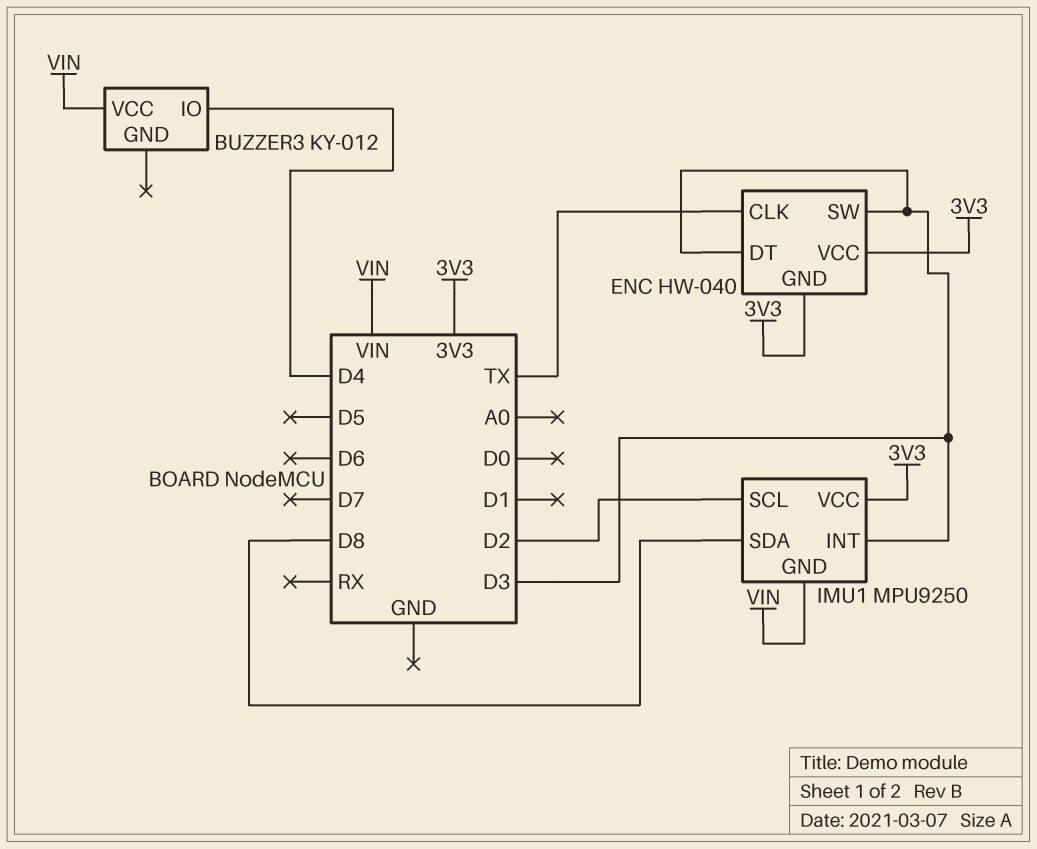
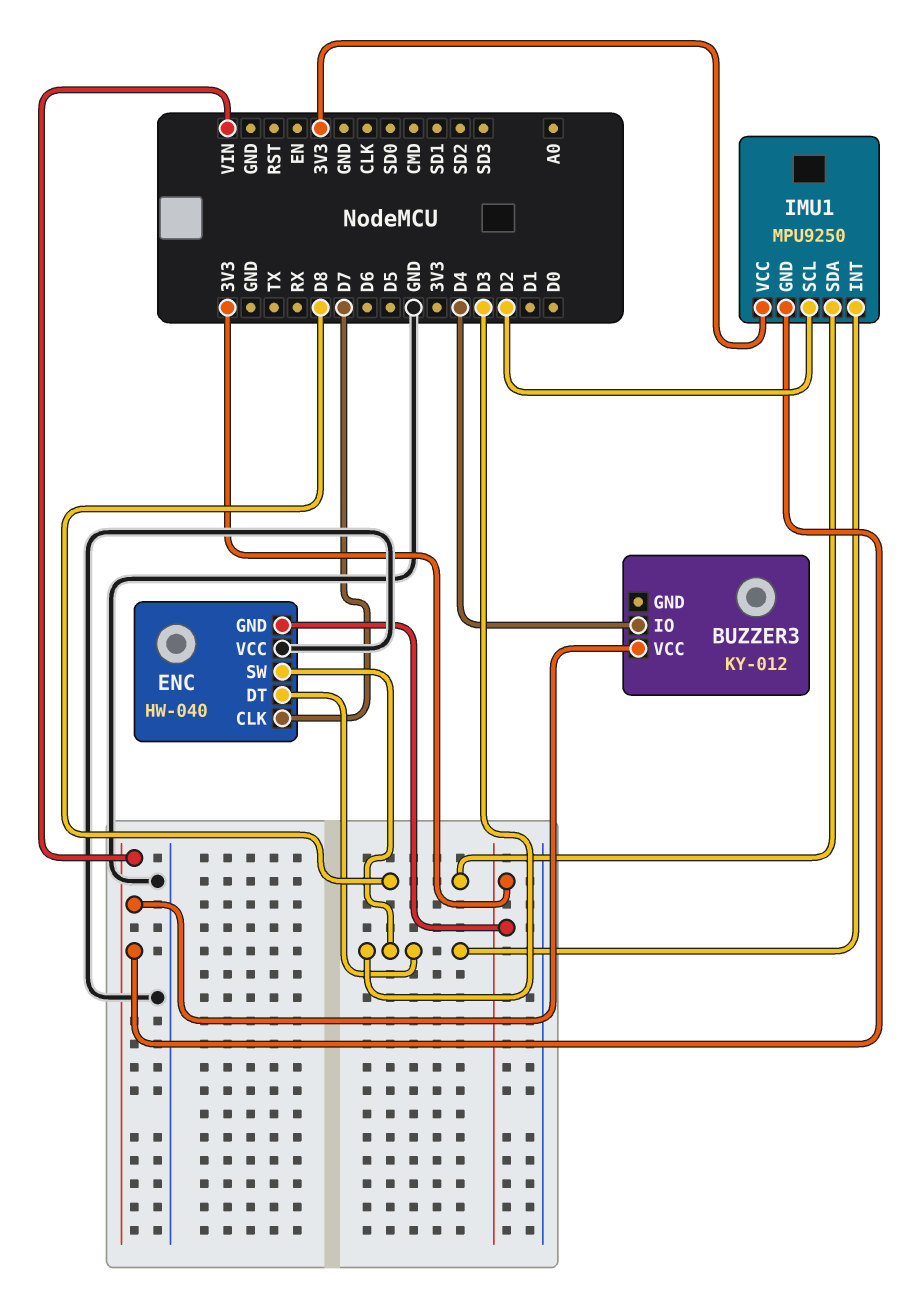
ENC pin CLK: TX -> D7
ENC pin VCC: 3V3 -> GND

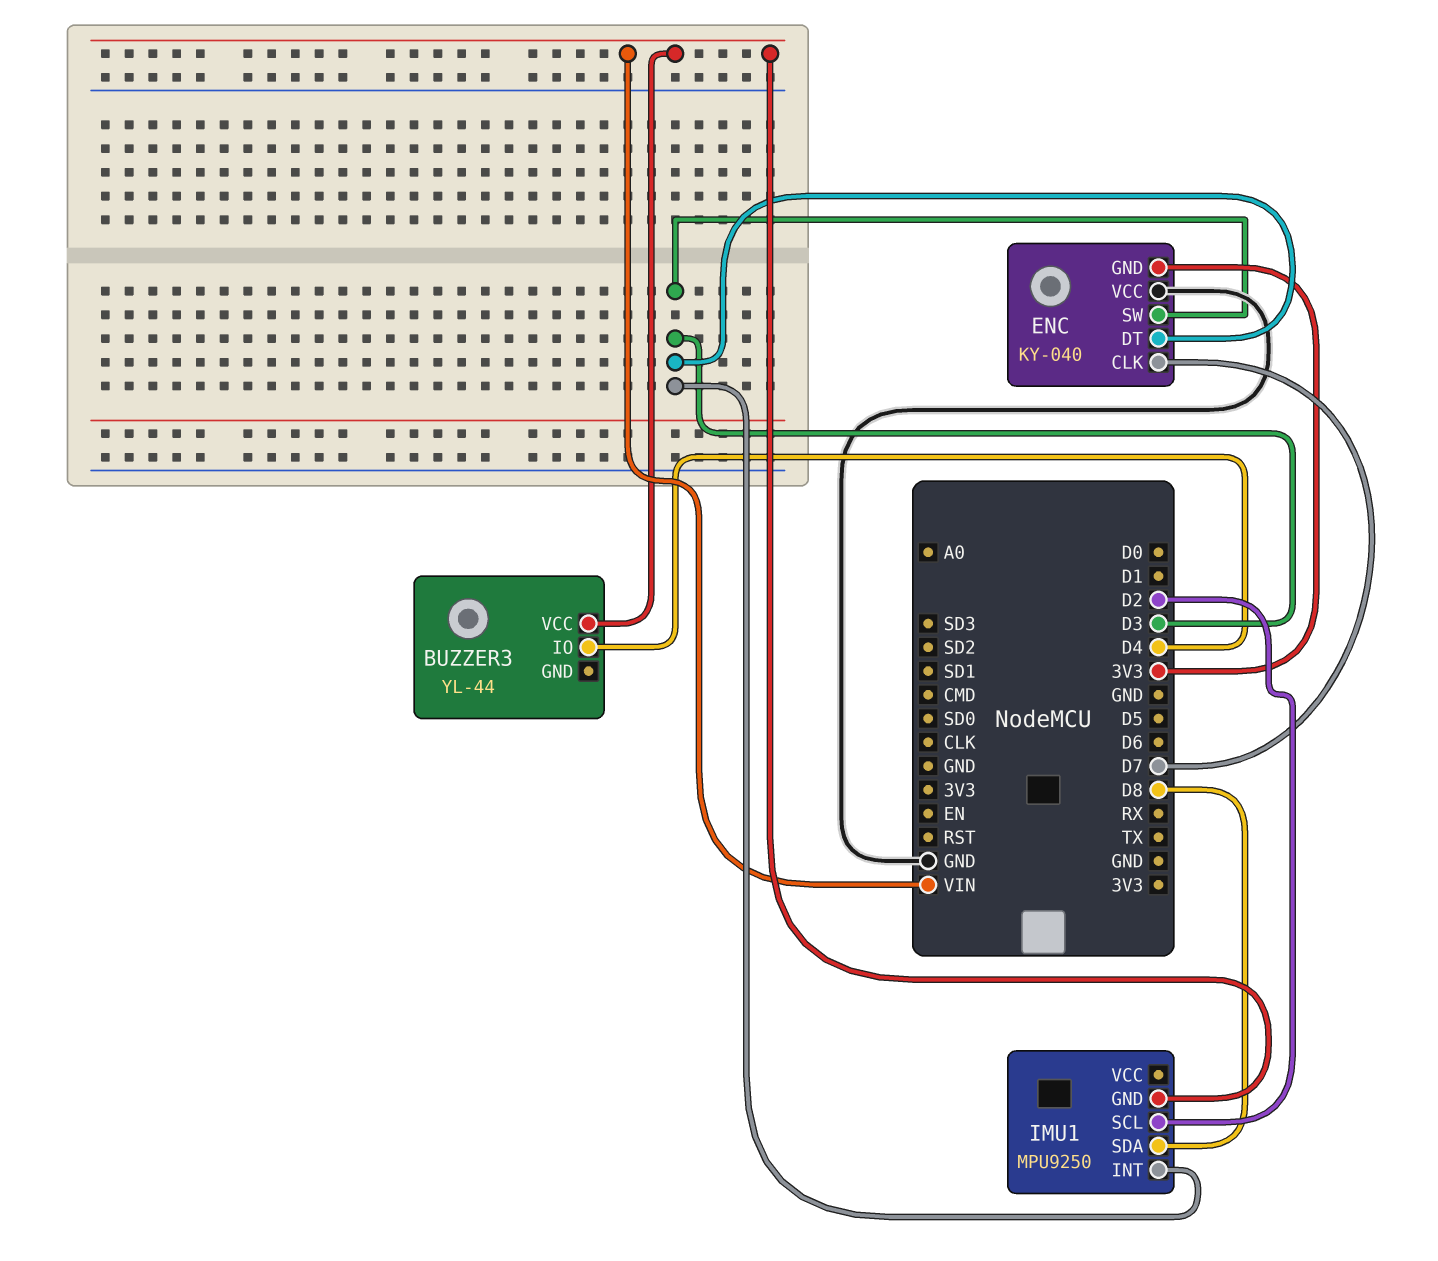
BUZZER3: KY-012 -> YL-44
ENC: HW-040 -> KY-040
IMU1 pin VCC: 3V3 -> none

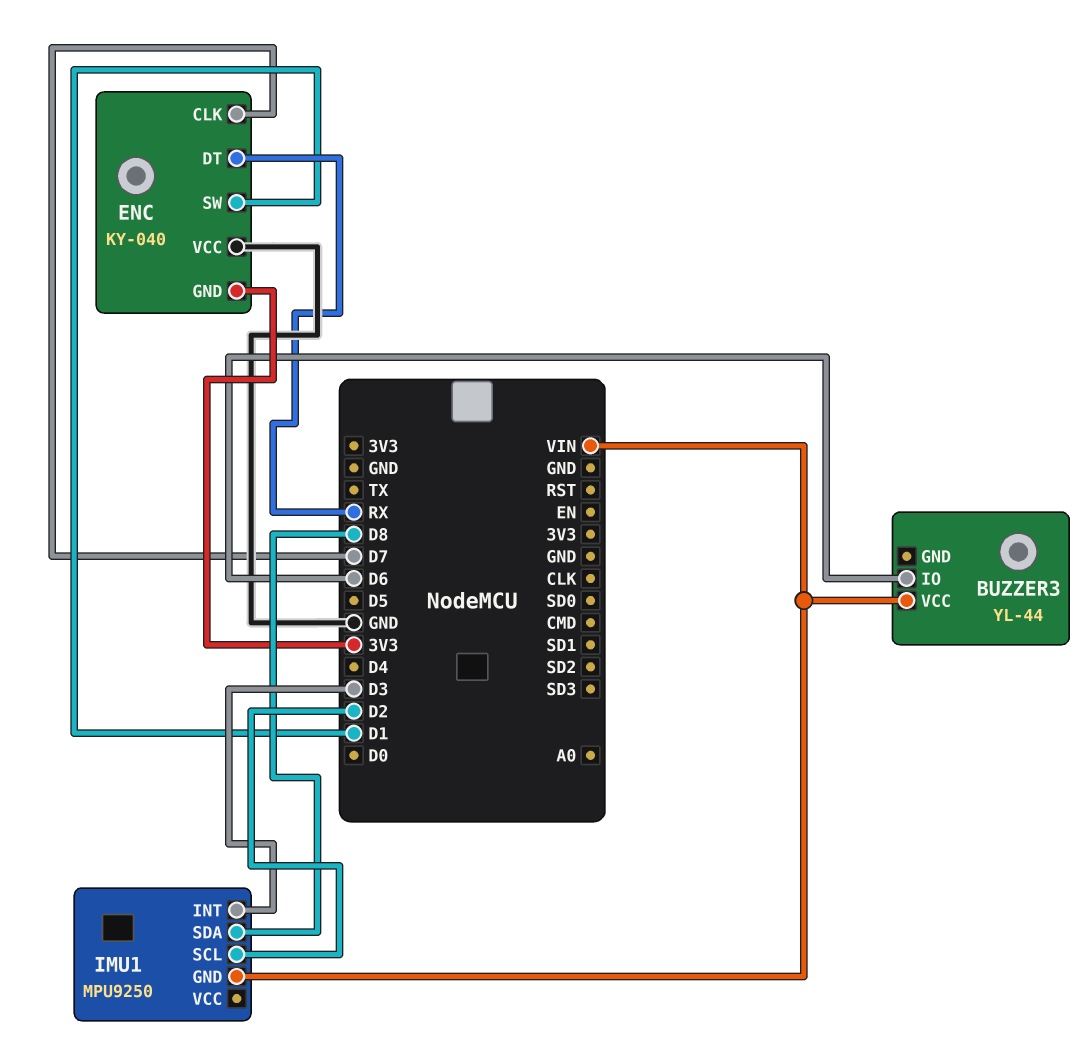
BUZZER3 pin IO: D4 -> D6
ENC pin DT: D3 -> RX
ENC pin SW: D3 -> D1

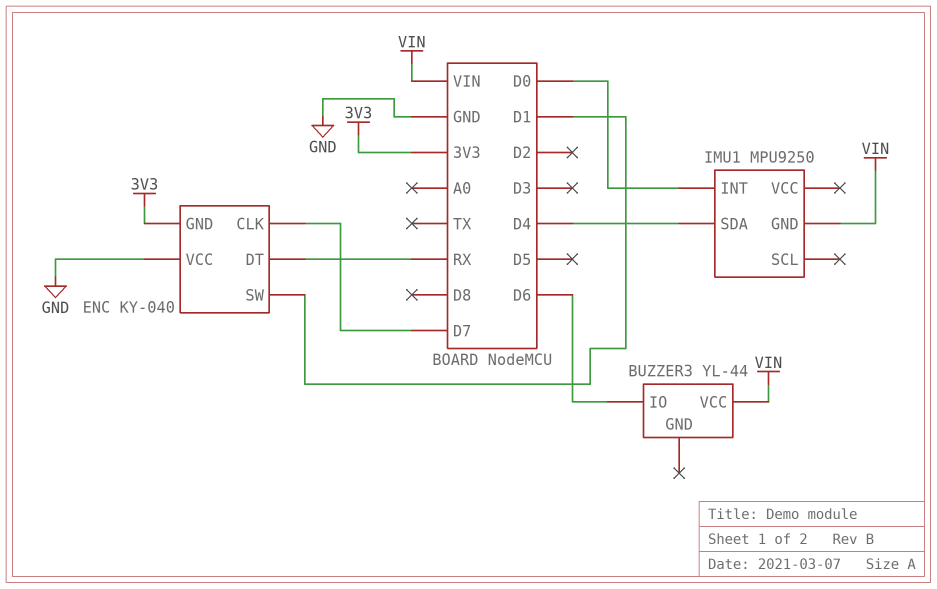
IMU1 pin INT: D3 -> D0
IMU1 pin SCL: D2 -> none
IMU1 pin SDA: D8 -> D4

